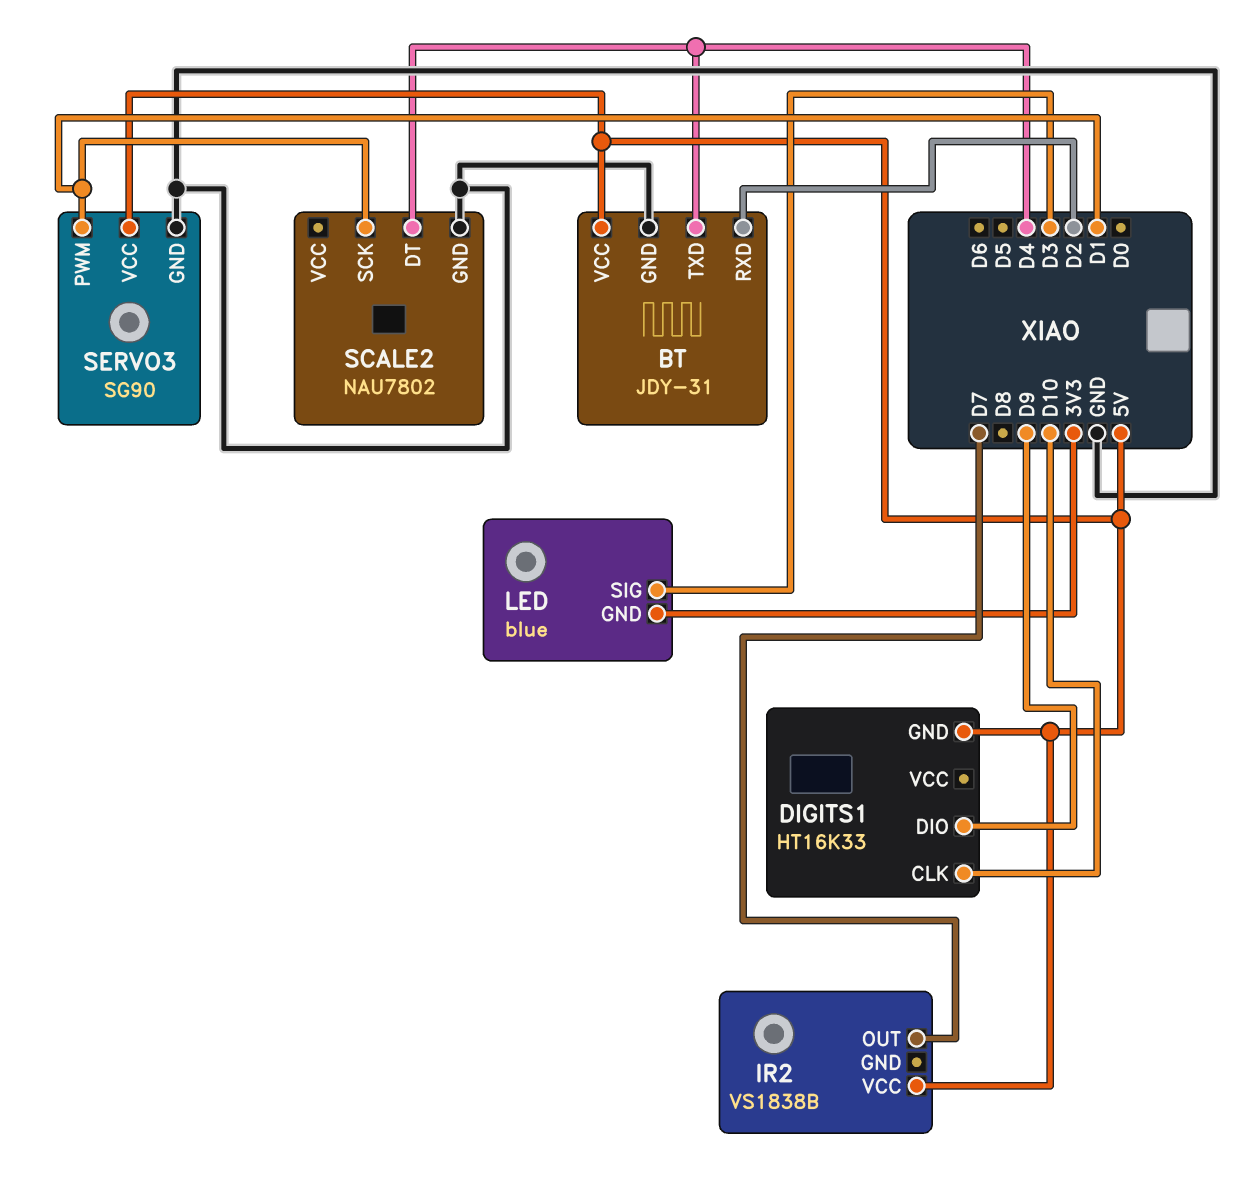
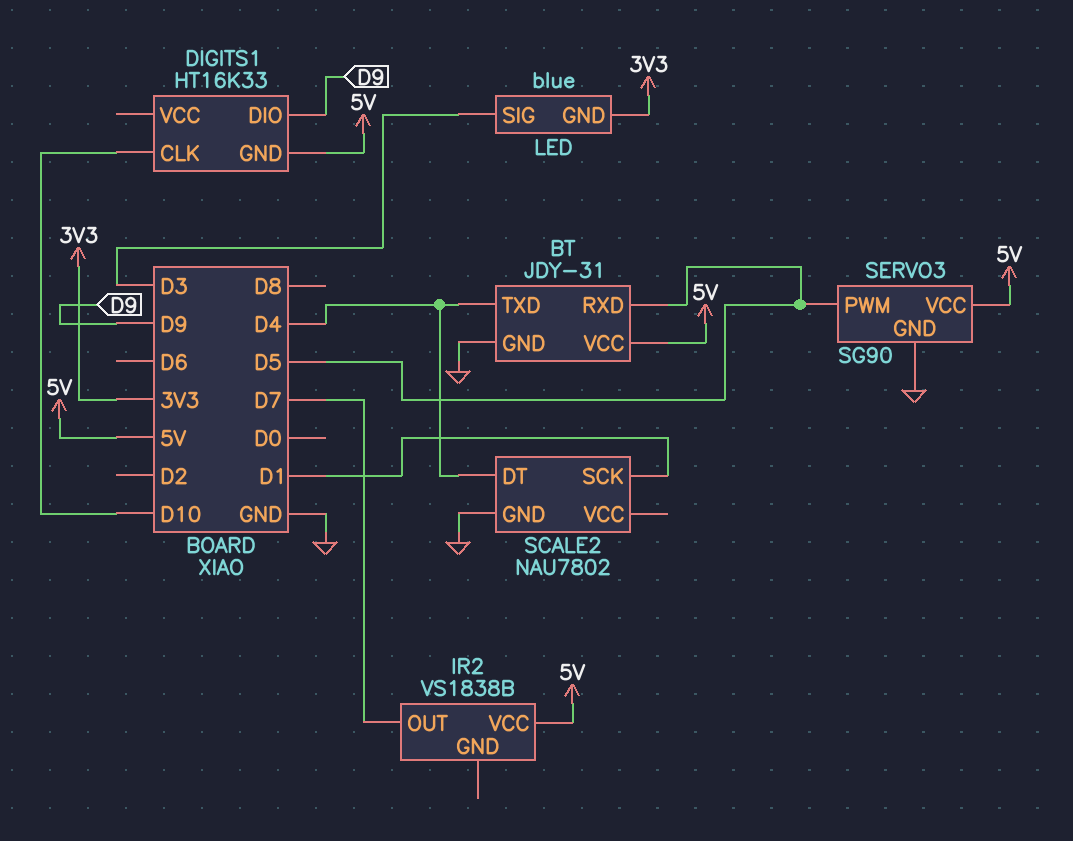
BT pin RXD: D2 -> D5
SERVO3 pin PWM: D1 -> D5

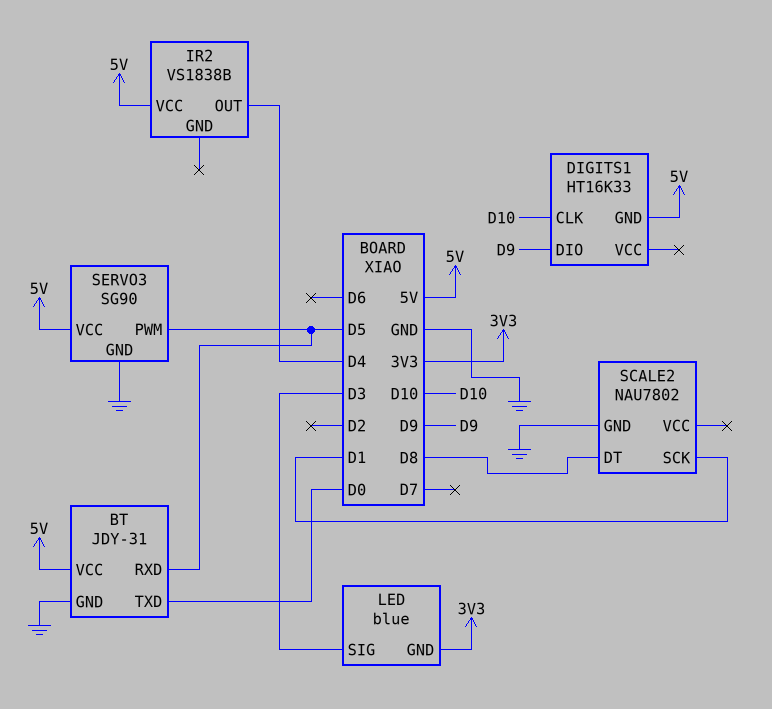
BT pin TXD: D4 -> D0
IR2 pin OUT: D7 -> D4
SCALE2 pin DT: D4 -> D8

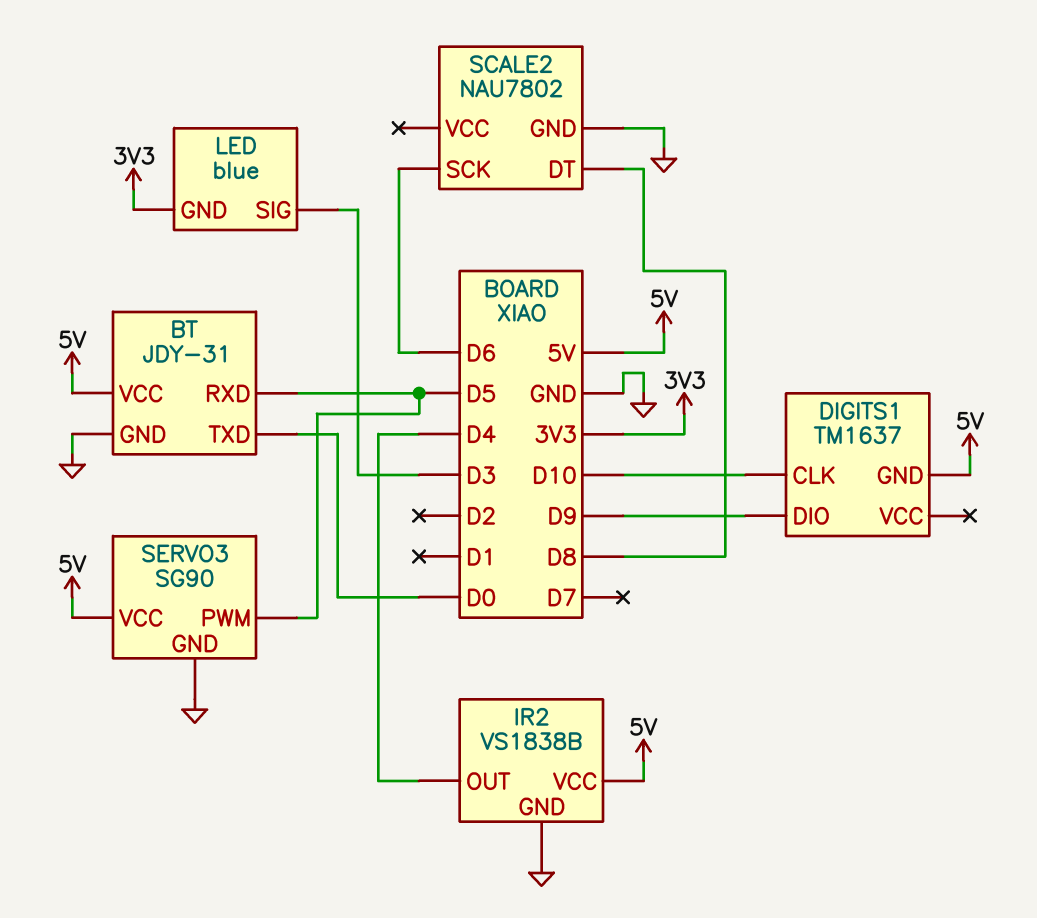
DIGITS1: HT16K33 -> TM1637
IR2 pin GND: none -> GND
SCALE2 pin SCK: D1 -> D6

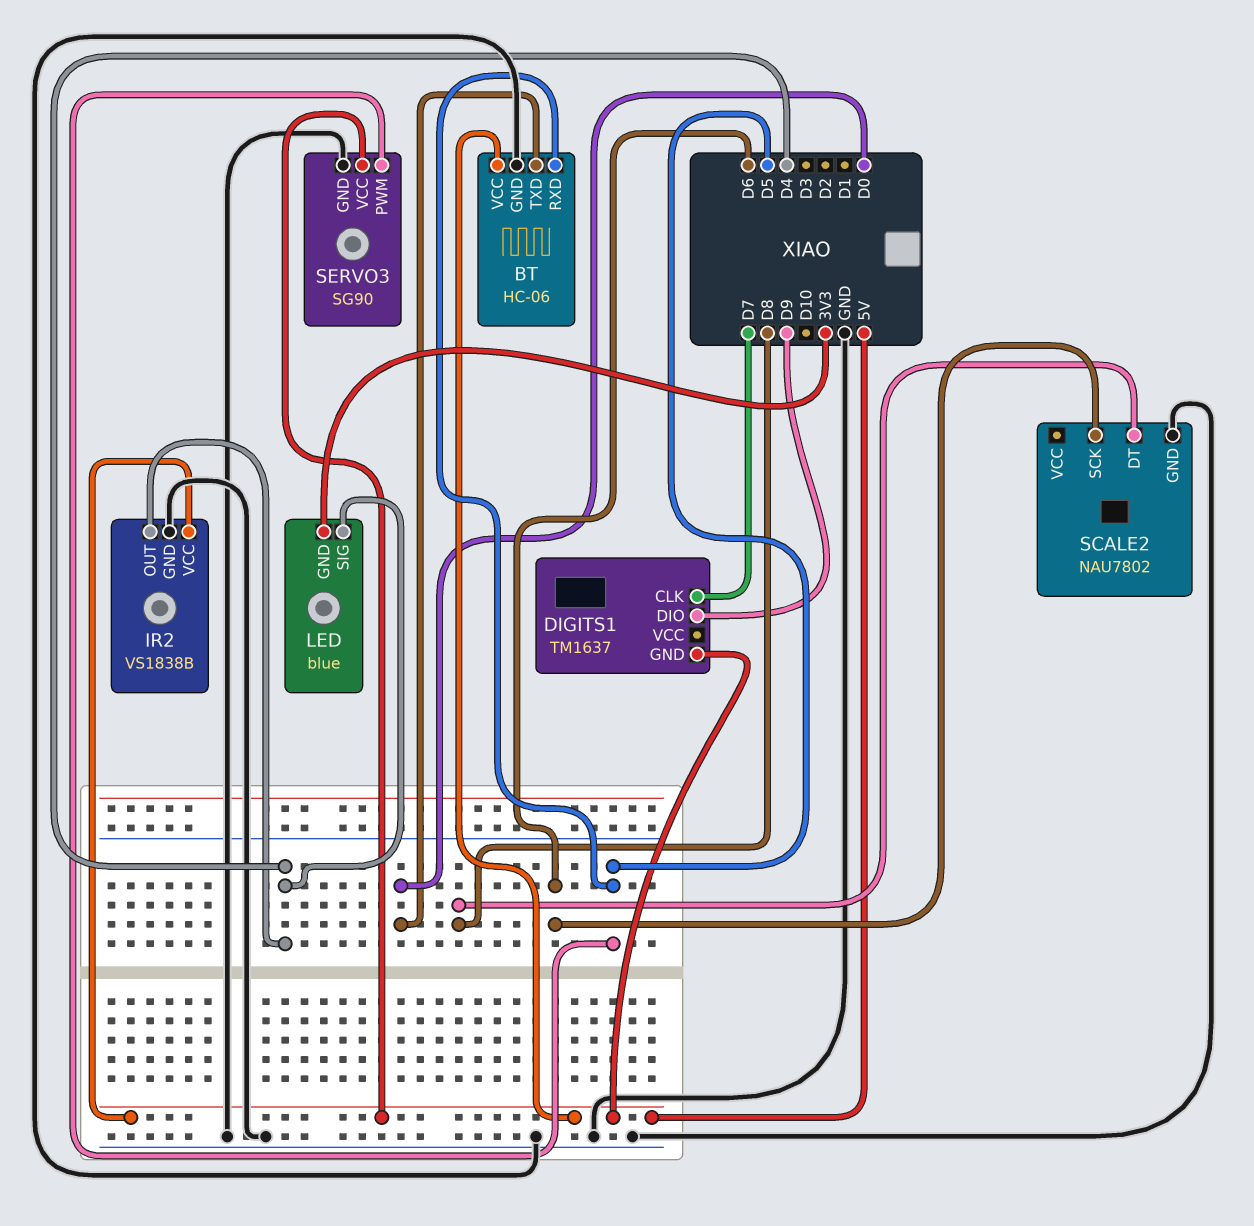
BT: JDY-31 -> HC-06
DIGITS1 pin CLK: D10 -> D7
LED pin SIG: D3 -> D4

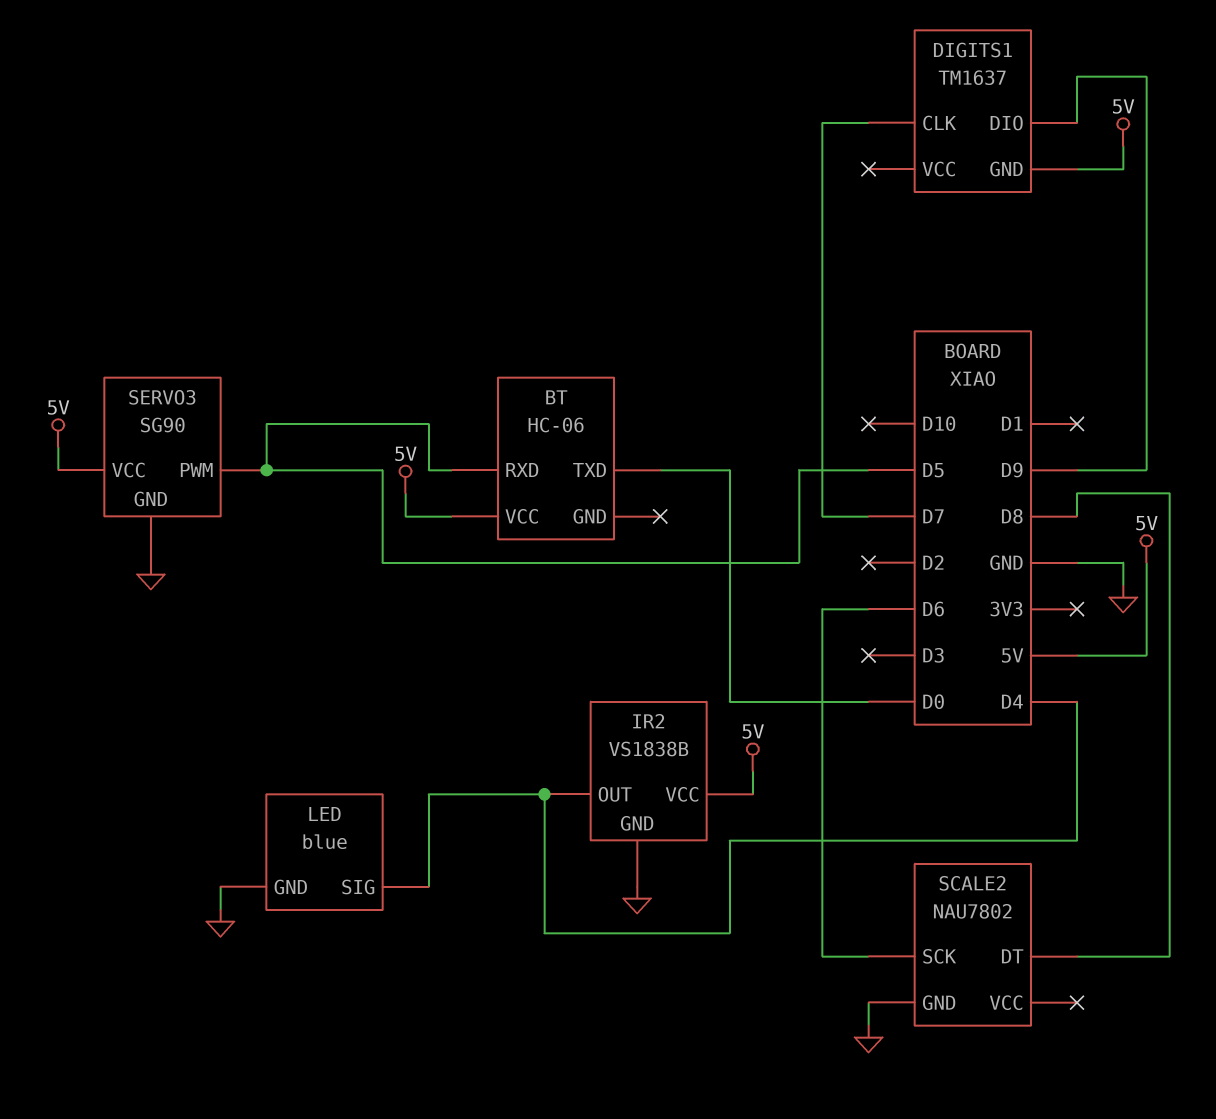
BT pin GND: GND -> none
LED pin GND: 3V3 -> GND

